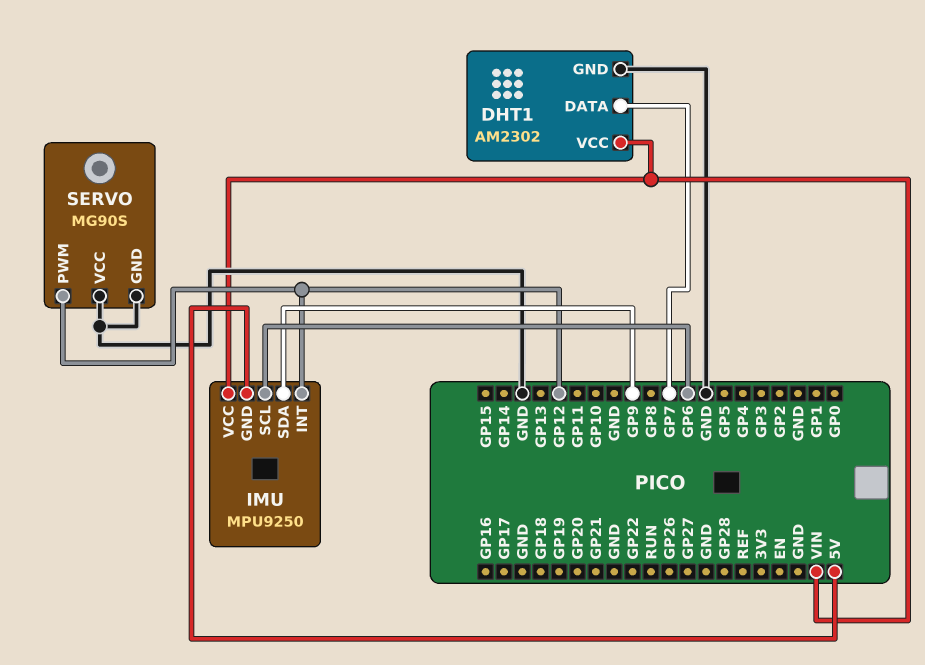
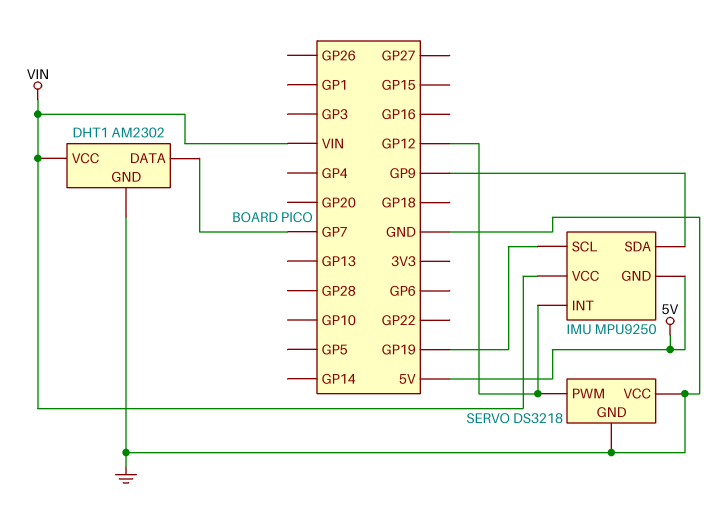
IMU pin SCL: GP6 -> GP19
SERVO: MG90S -> DS3218

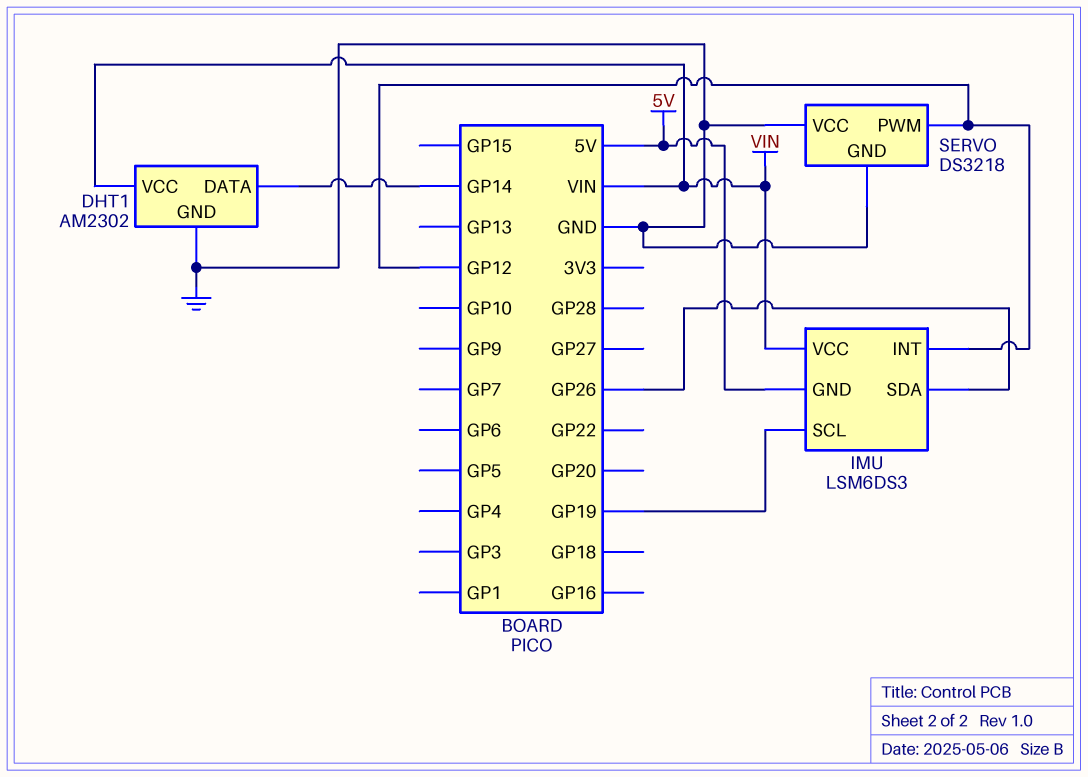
DHT1 pin DATA: GP7 -> GP14
IMU: MPU9250 -> LSM6DS3
IMU pin SDA: GP9 -> GP26

